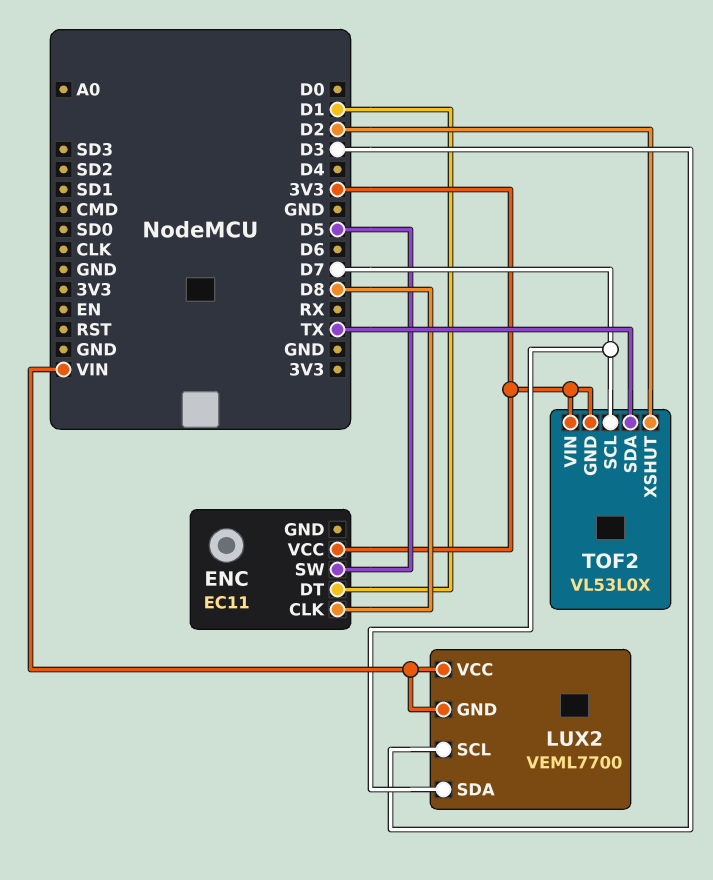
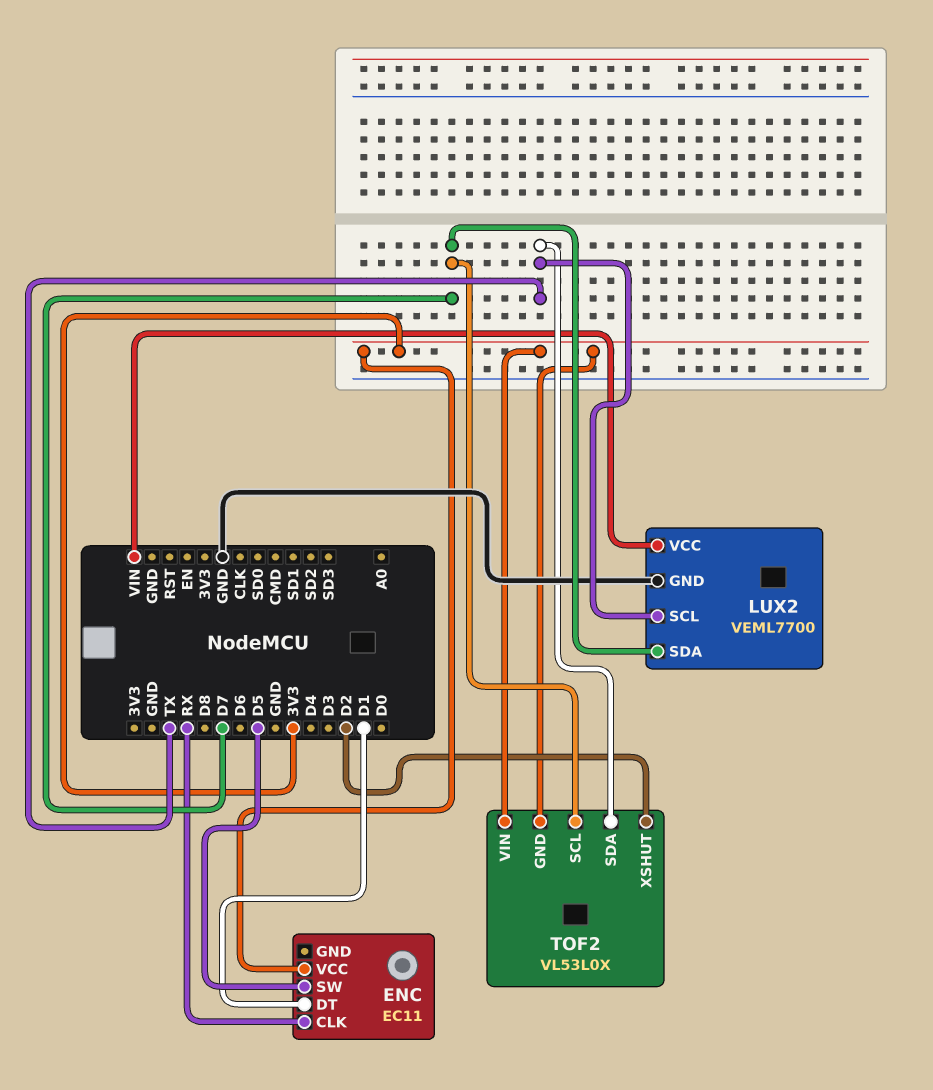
ENC pin CLK: D8 -> RX
LUX2 pin GND: VIN -> GND
LUX2 pin SCL: D3 -> TX

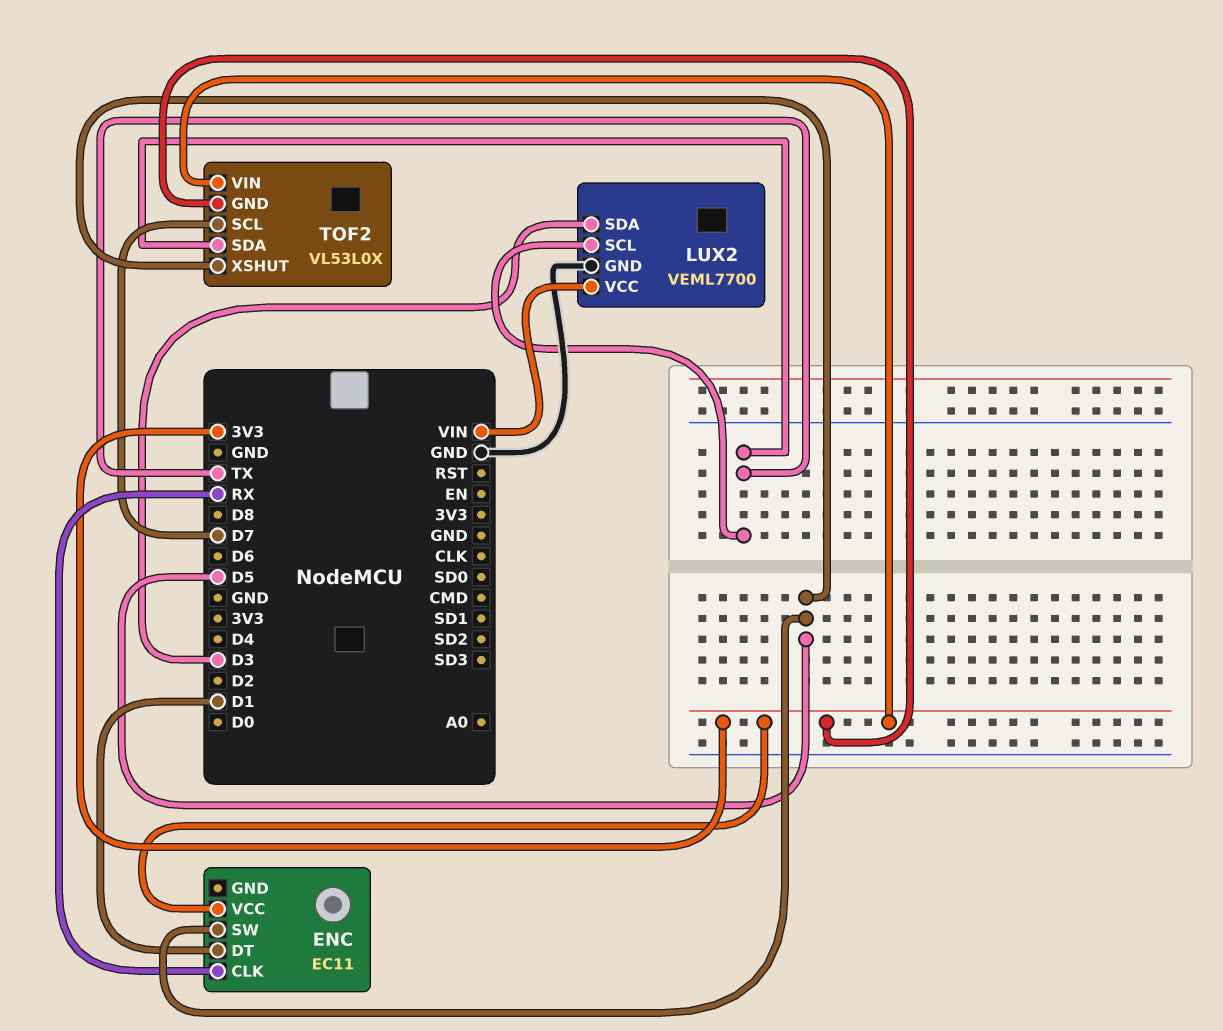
LUX2 pin SDA: D7 -> D3
TOF2 pin XSHUT: D2 -> D5

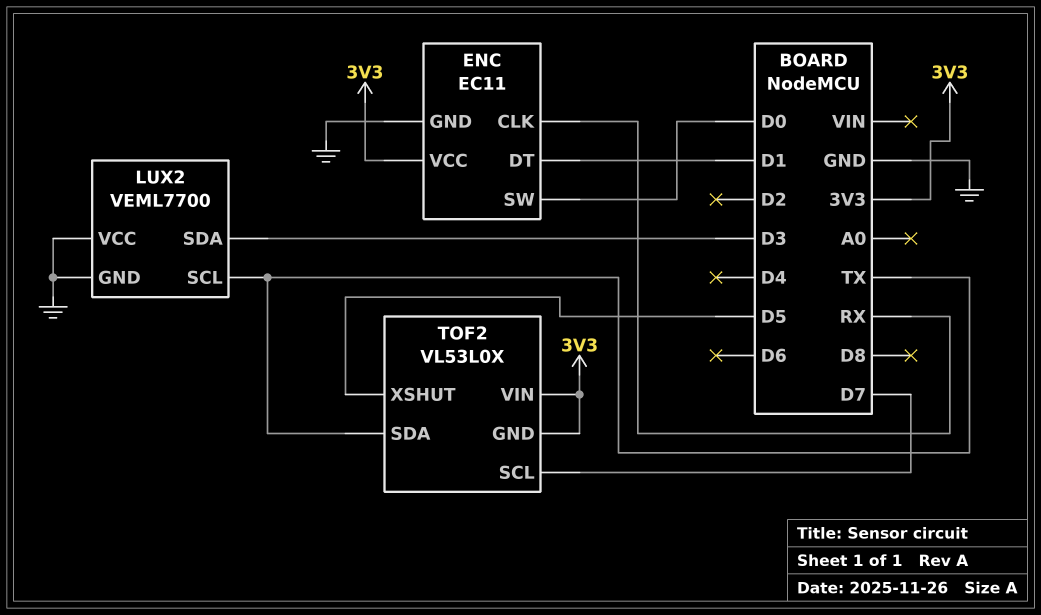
ENC pin GND: none -> GND
ENC pin SW: D5 -> D0
LUX2 pin VCC: VIN -> GND

